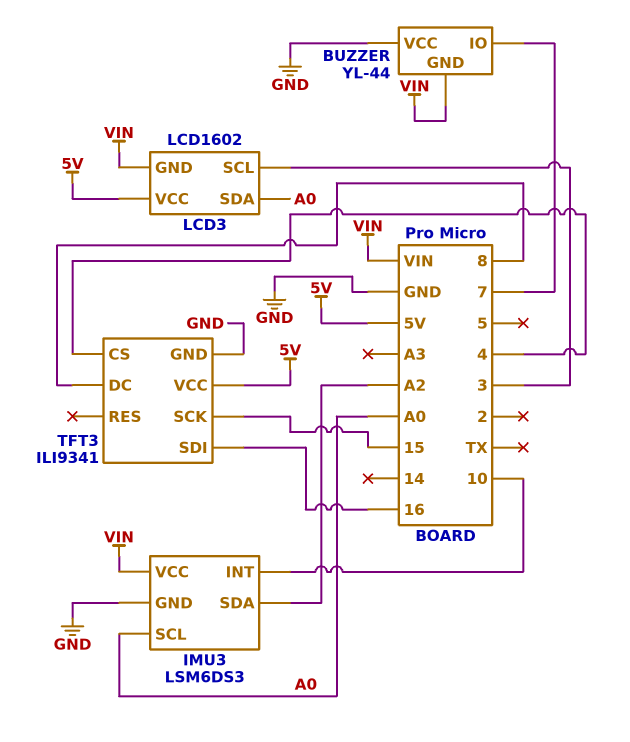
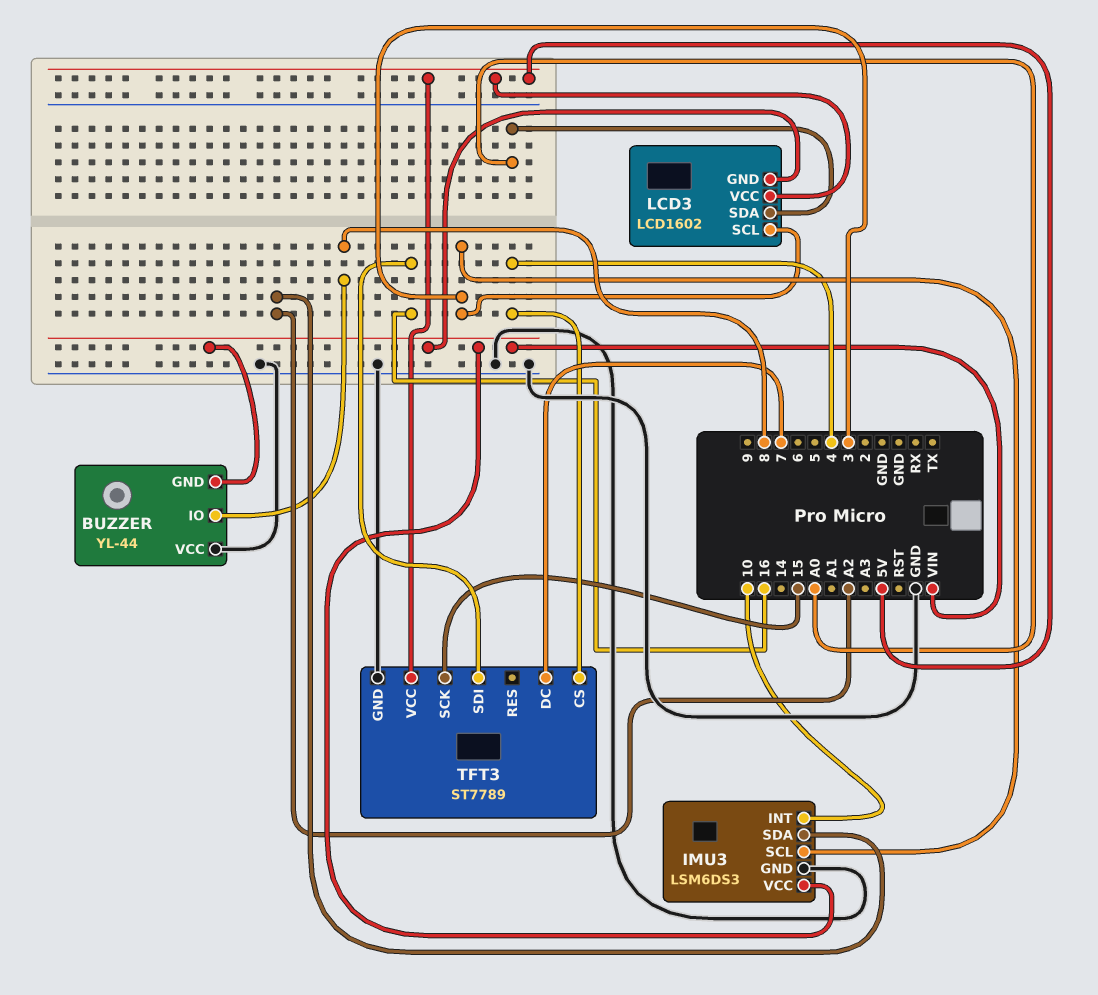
BUZZER pin IO: 7 -> 8
IMU3 pin SCL: A0 -> 3
TFT3: ILI9341 -> ST7789
TFT3 pin DC: 8 -> 7

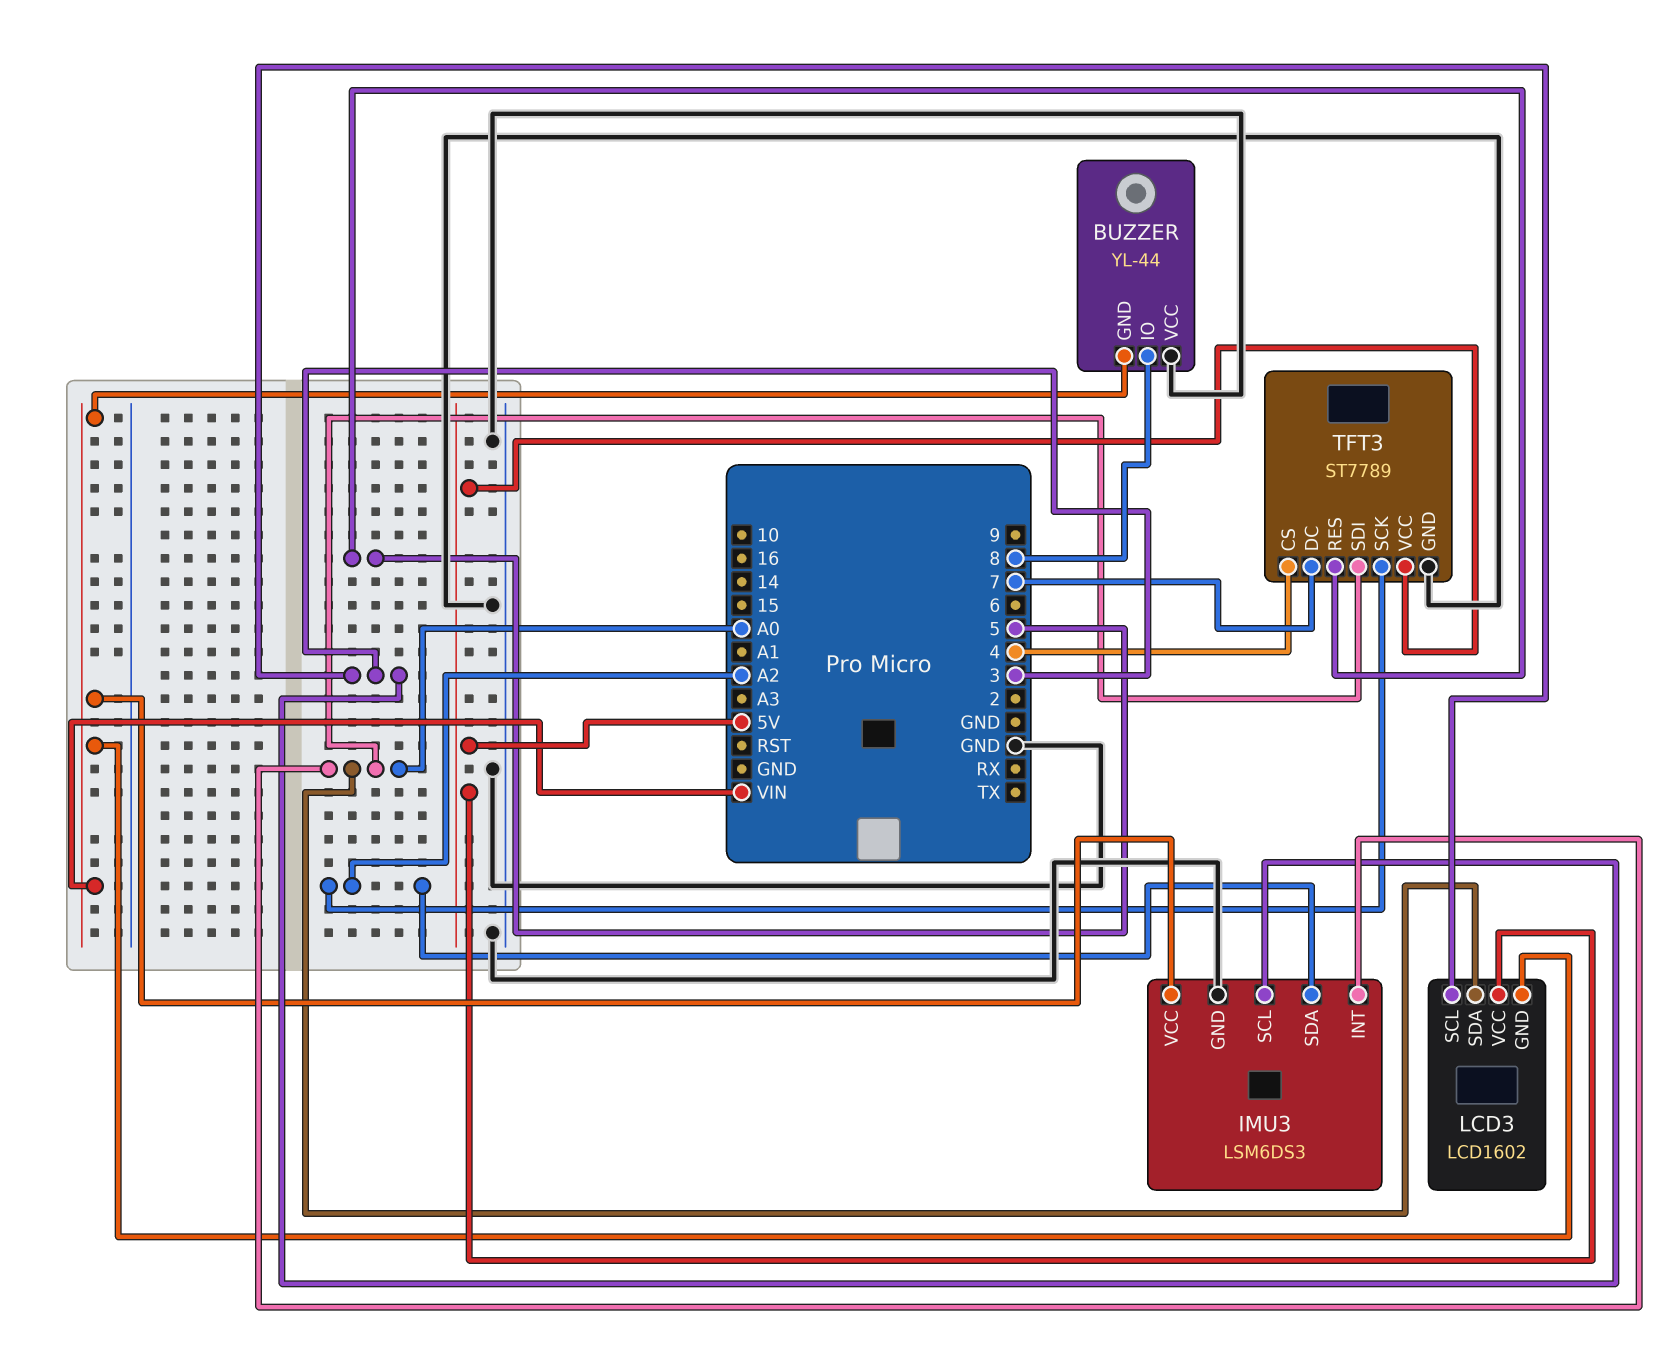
IMU3 pin INT: 10 -> A0
TFT3 pin RES: none -> 5
TFT3 pin SCK: 15 -> A2
TFT3 pin SDI: 16 -> A0

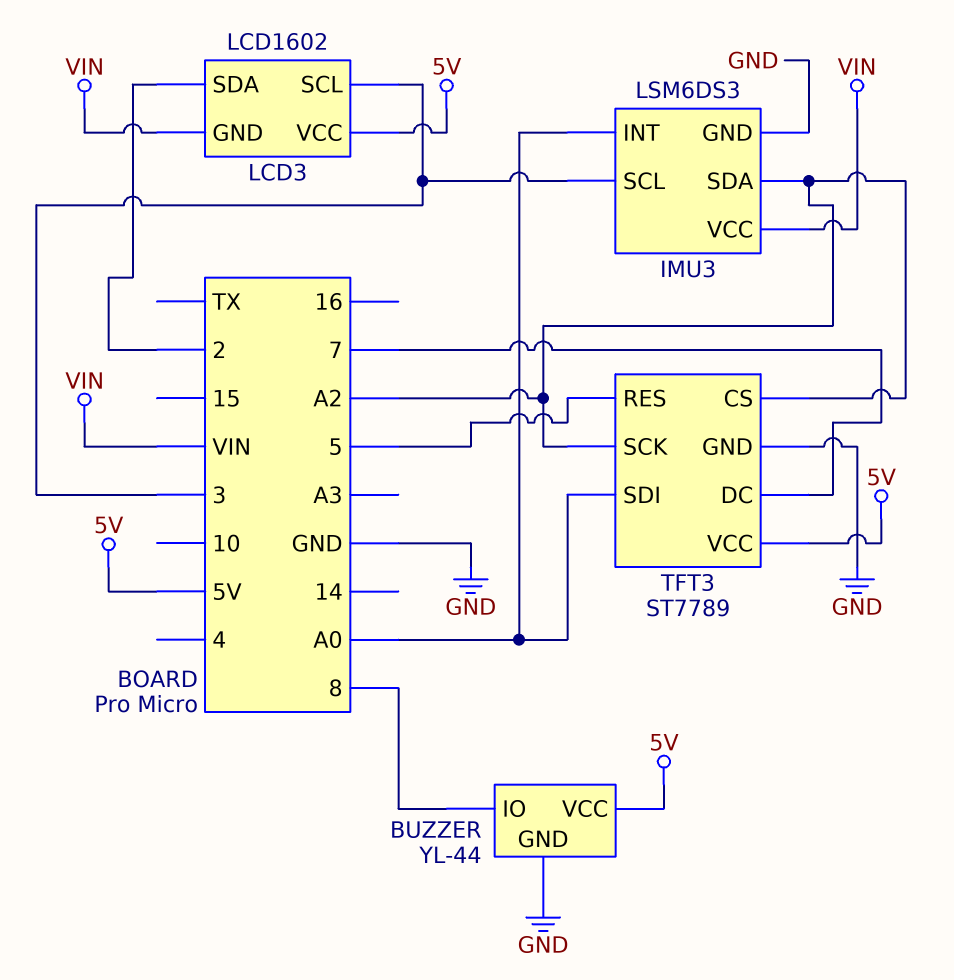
BUZZER pin GND: VIN -> GND
BUZZER pin VCC: GND -> 5V
LCD3 pin SDA: A0 -> 2
TFT3 pin CS: 4 -> A2

